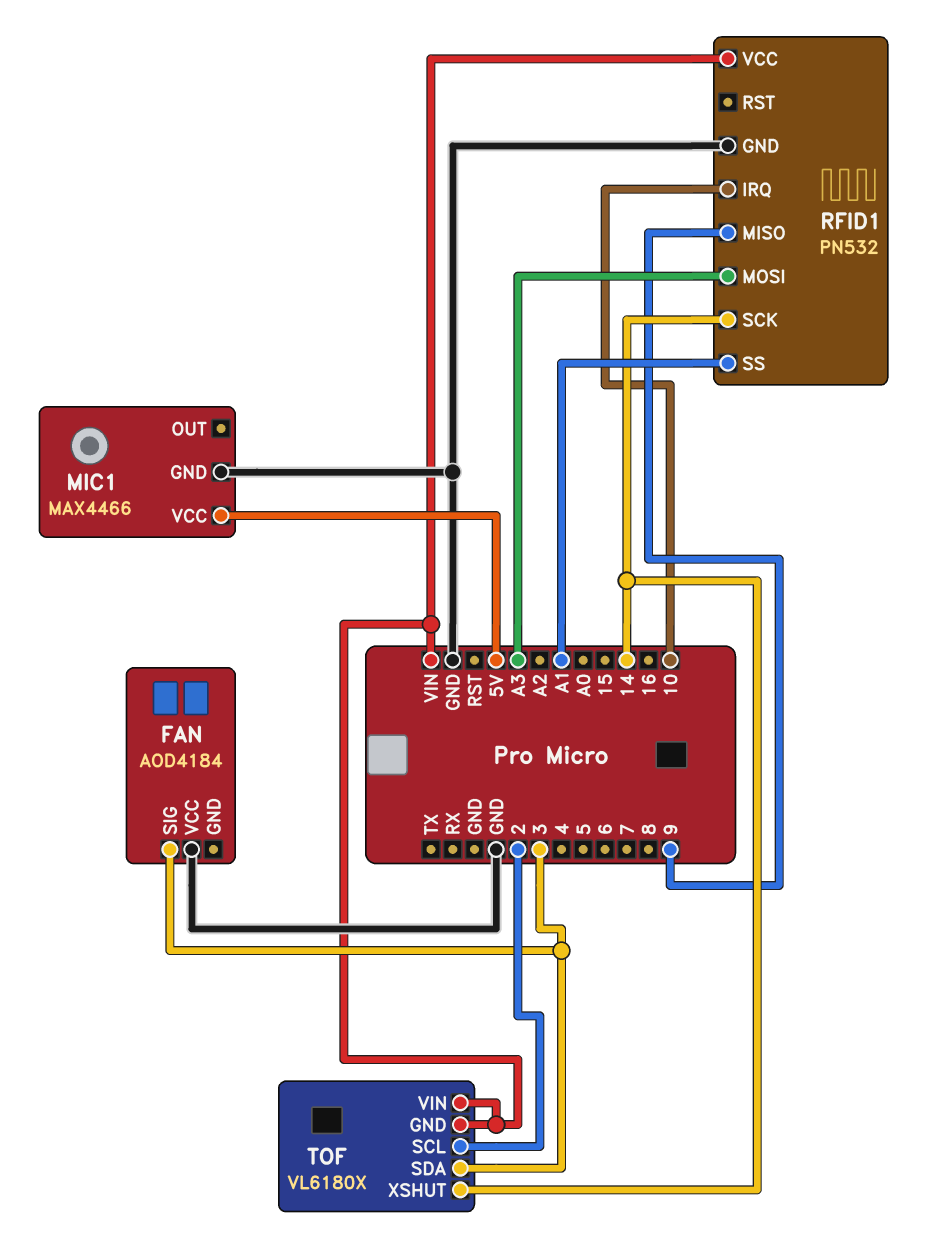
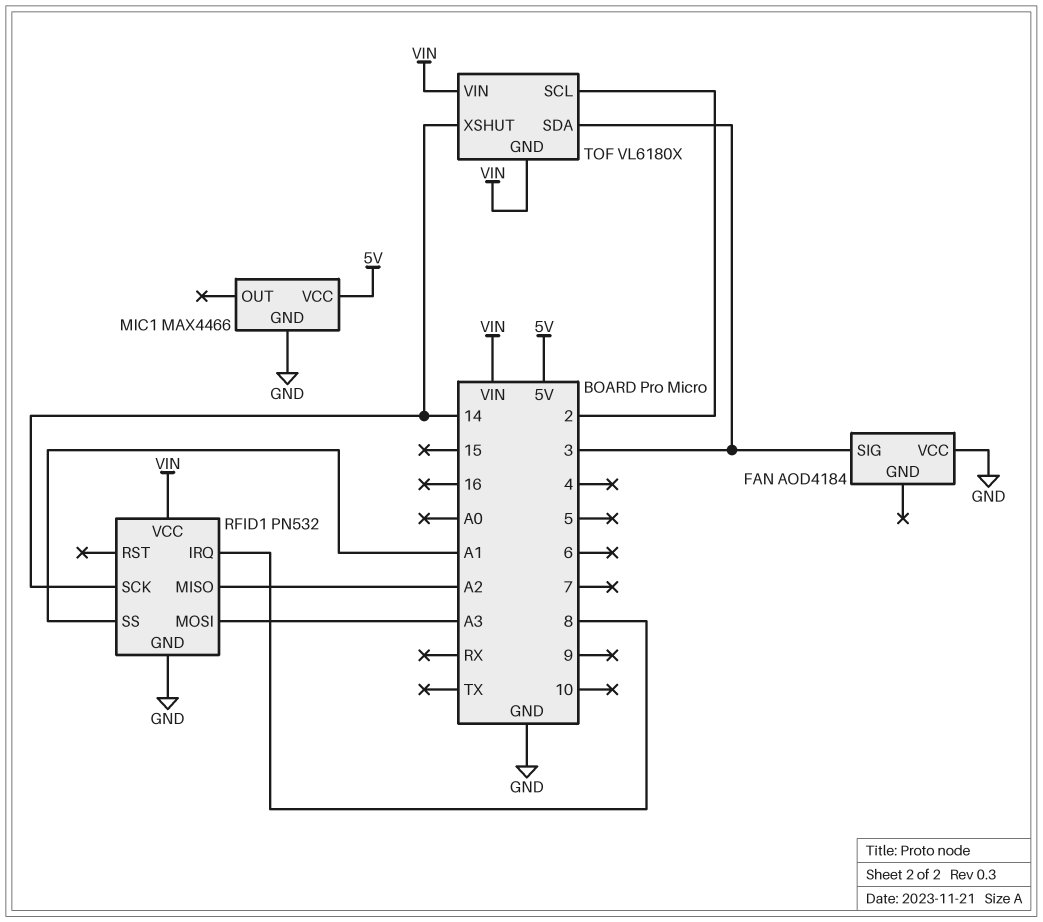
RFID1 pin IRQ: 10 -> 8
RFID1 pin MISO: 9 -> A2

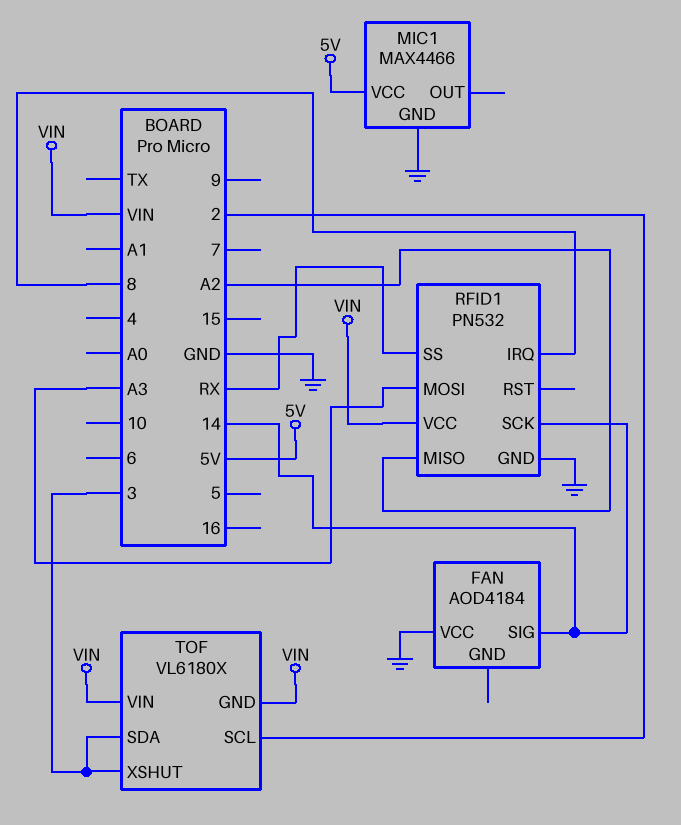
FAN pin SIG: 3 -> 14
RFID1 pin SS: A1 -> RX
TOF pin XSHUT: 14 -> 3

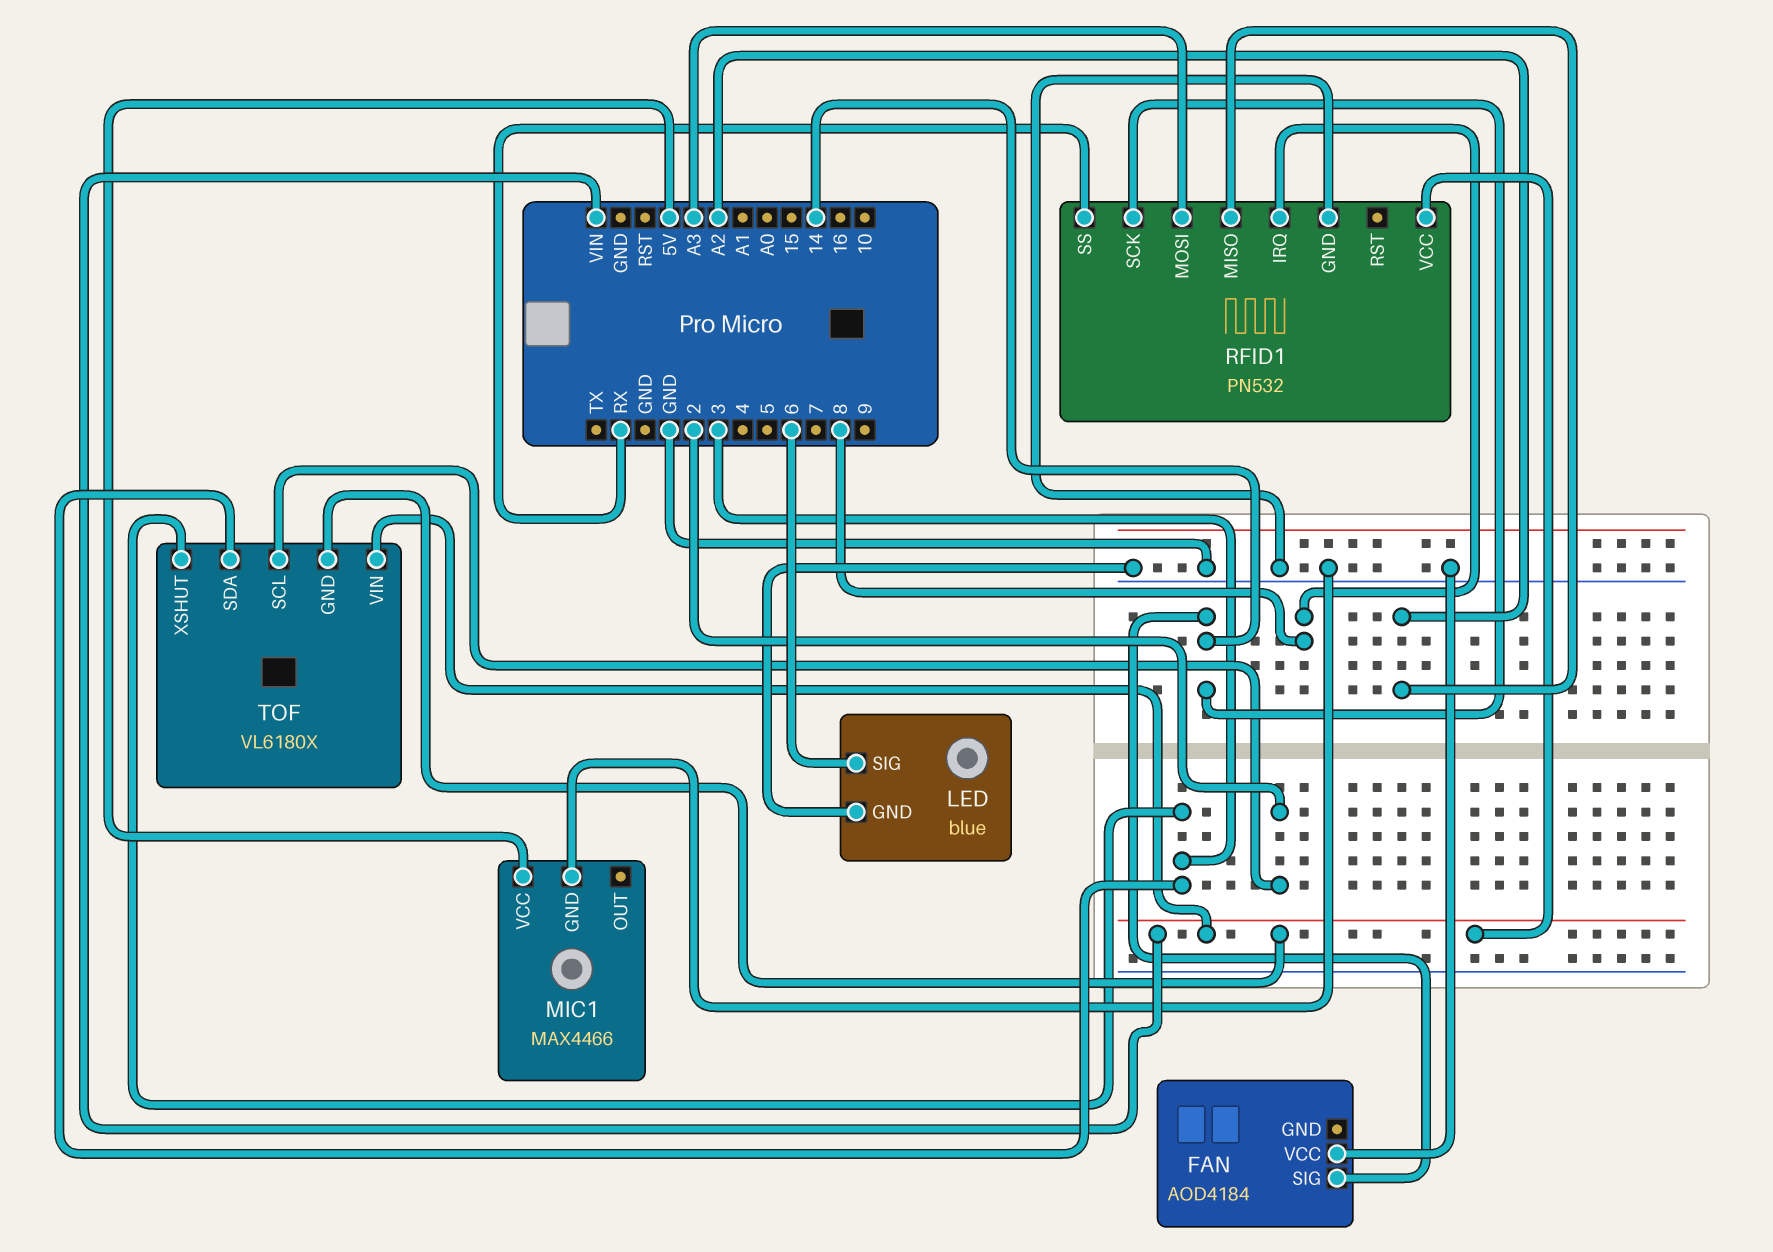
LED: none -> blue
LED pin GND: none -> GND
LED pin SIG: none -> 6

